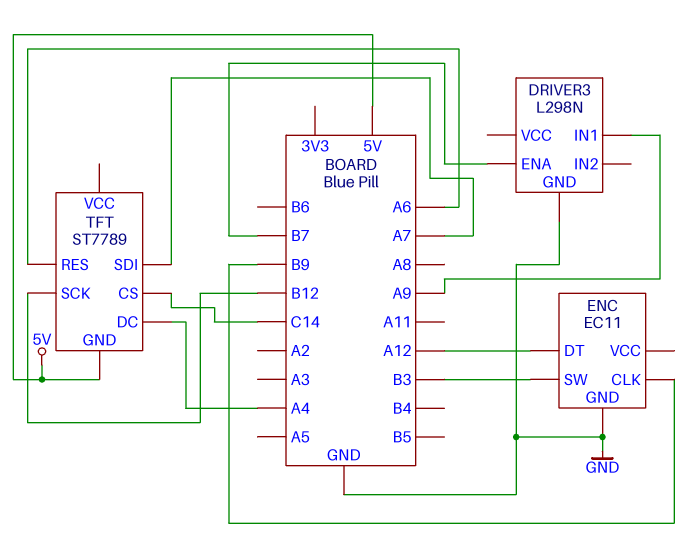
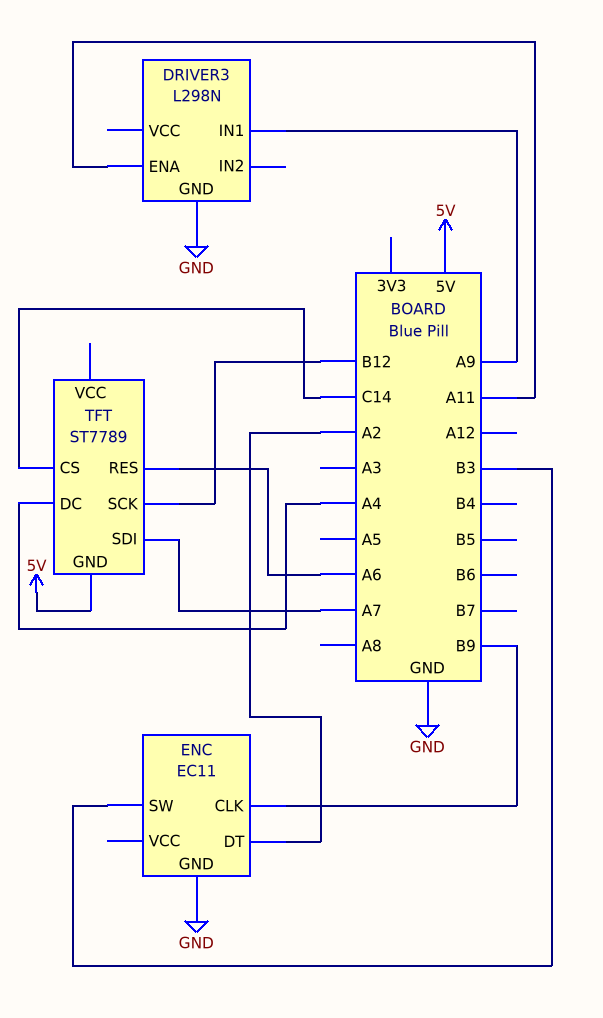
DRIVER3 pin ENA: B7 -> A11
ENC pin DT: A12 -> A2

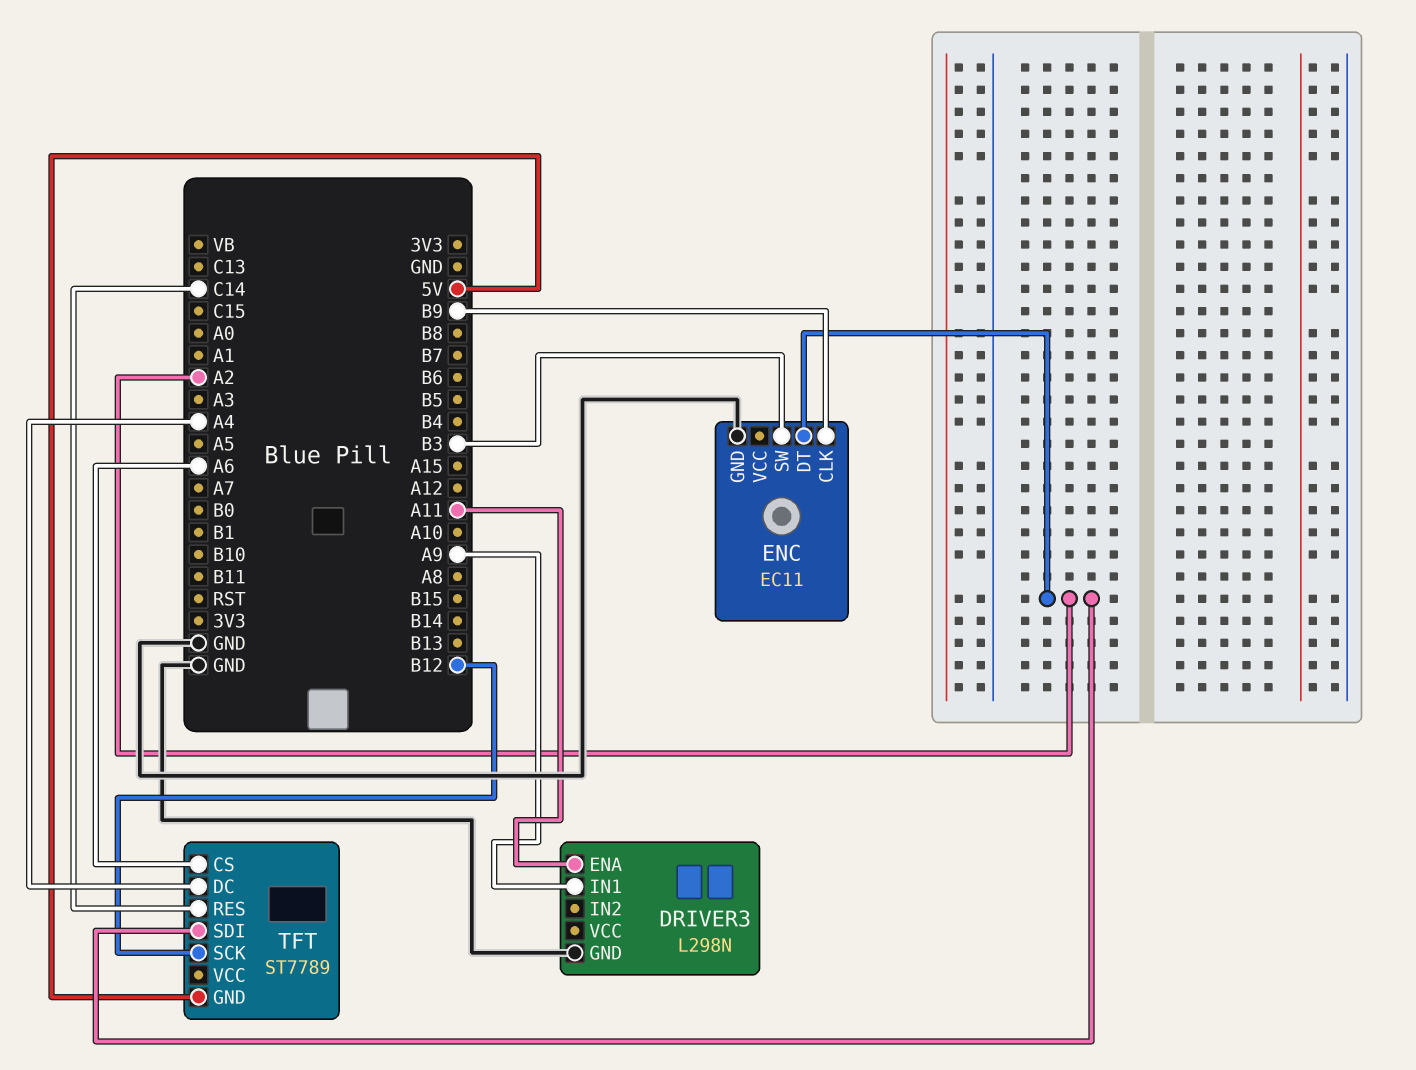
TFT pin CS: C14 -> A6
TFT pin RES: A6 -> C14
TFT pin SDI: A7 -> A2

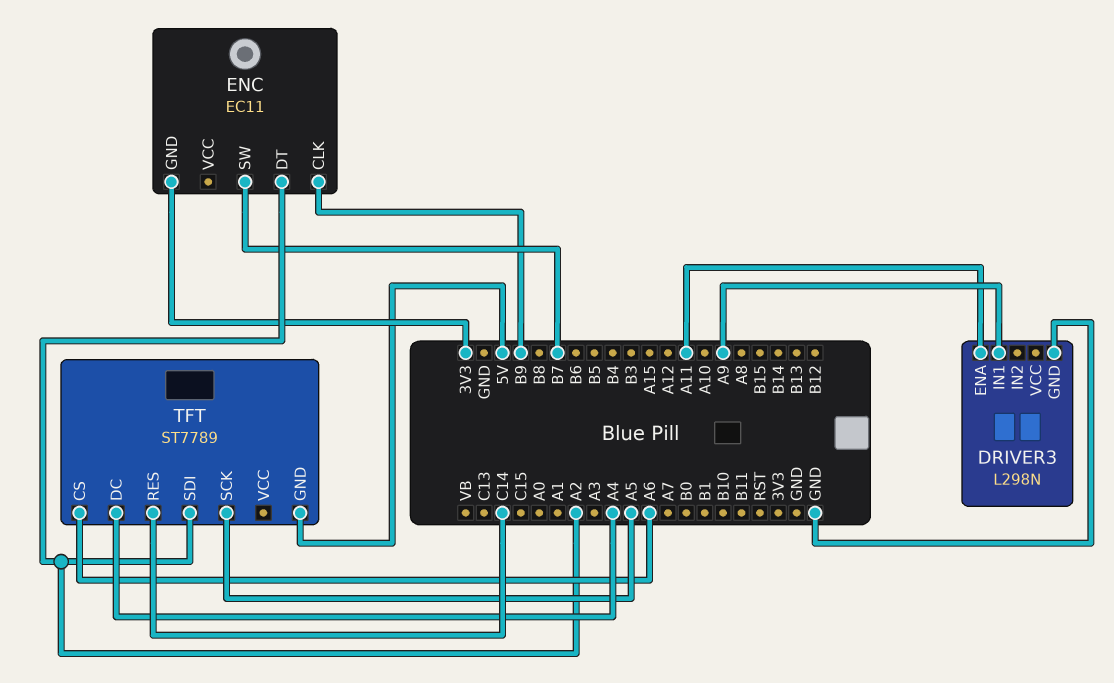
ENC pin GND: GND -> 3V3
ENC pin SW: B3 -> B7
TFT pin SCK: B12 -> A5

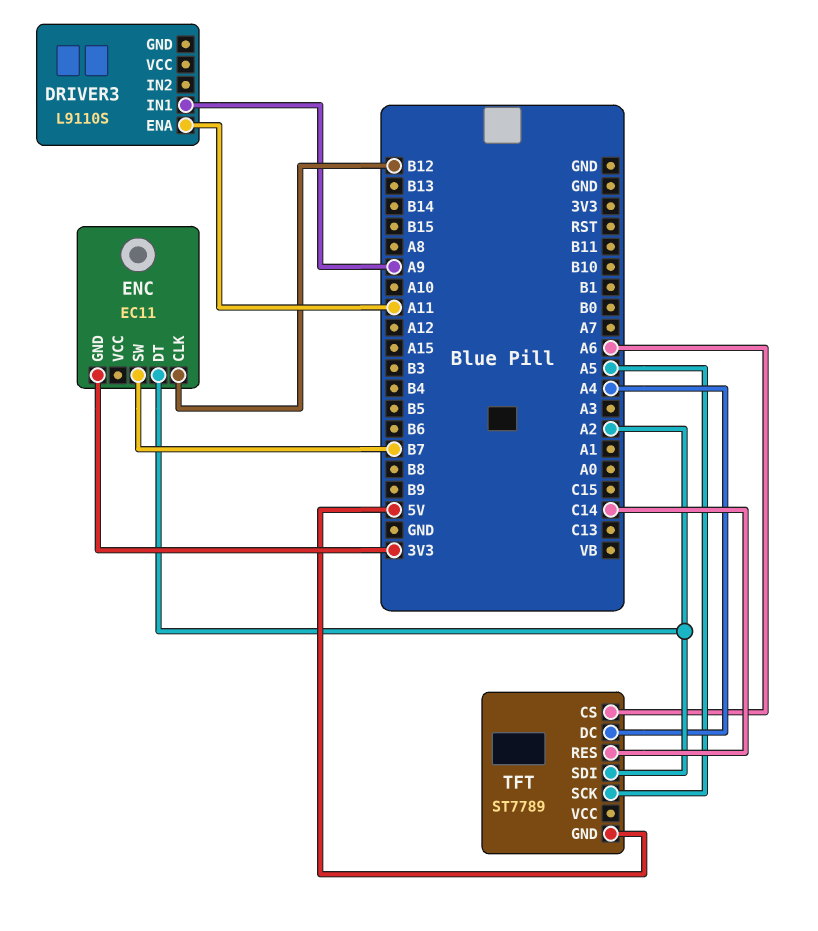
DRIVER3: L298N -> L9110S
DRIVER3 pin GND: GND -> none
ENC pin CLK: B9 -> B12

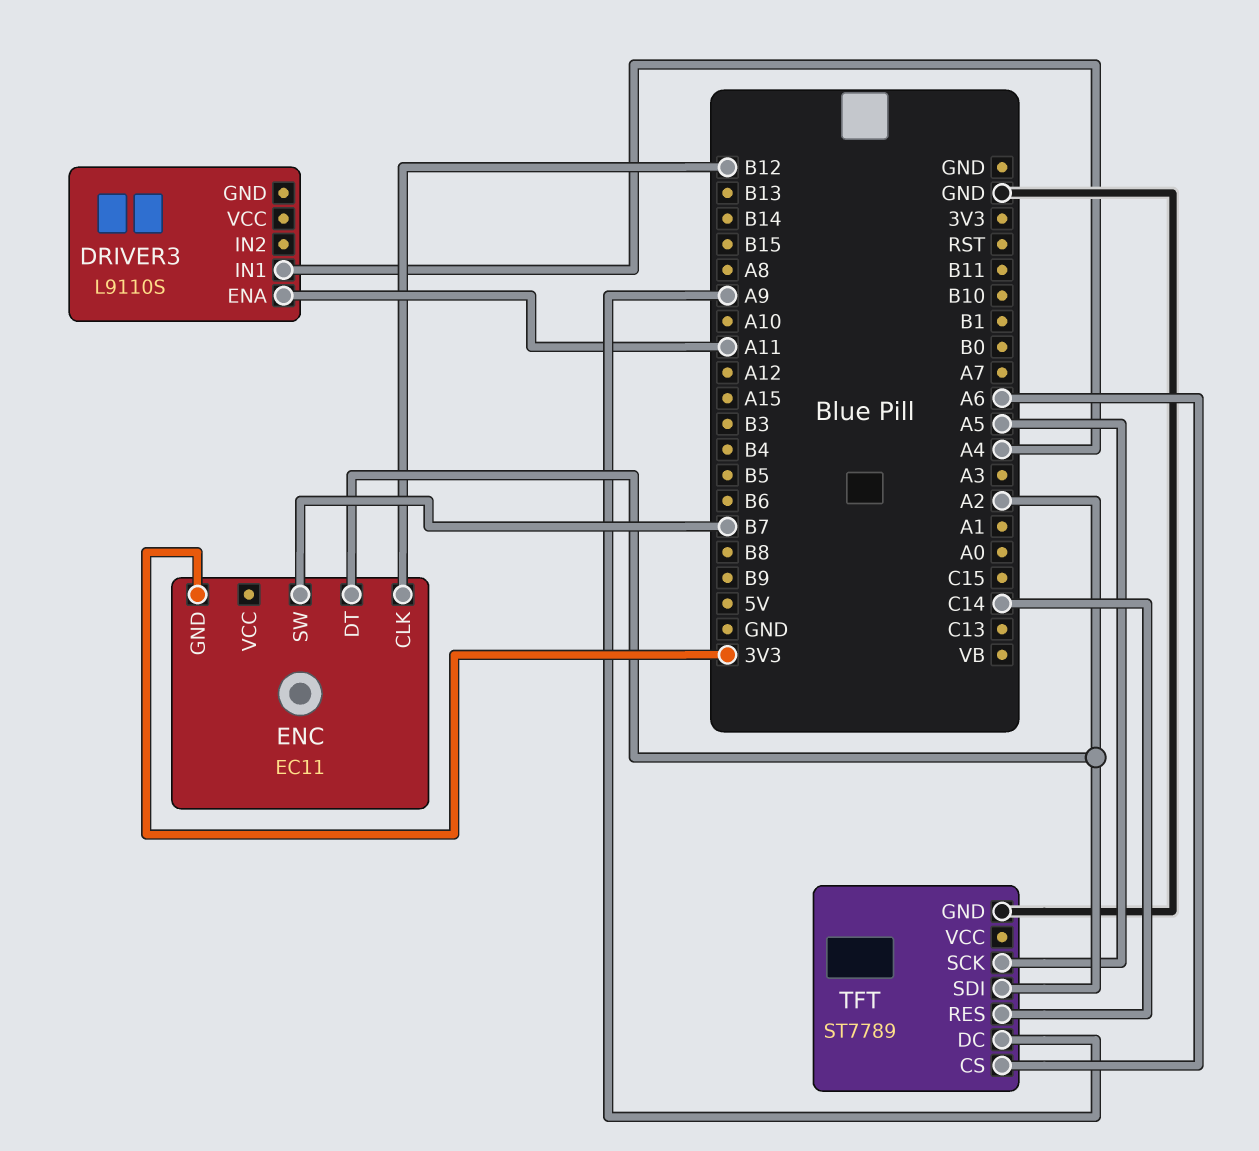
DRIVER3 pin IN1: A9 -> A4
TFT pin DC: A4 -> A9
TFT pin GND: 5V -> GND

